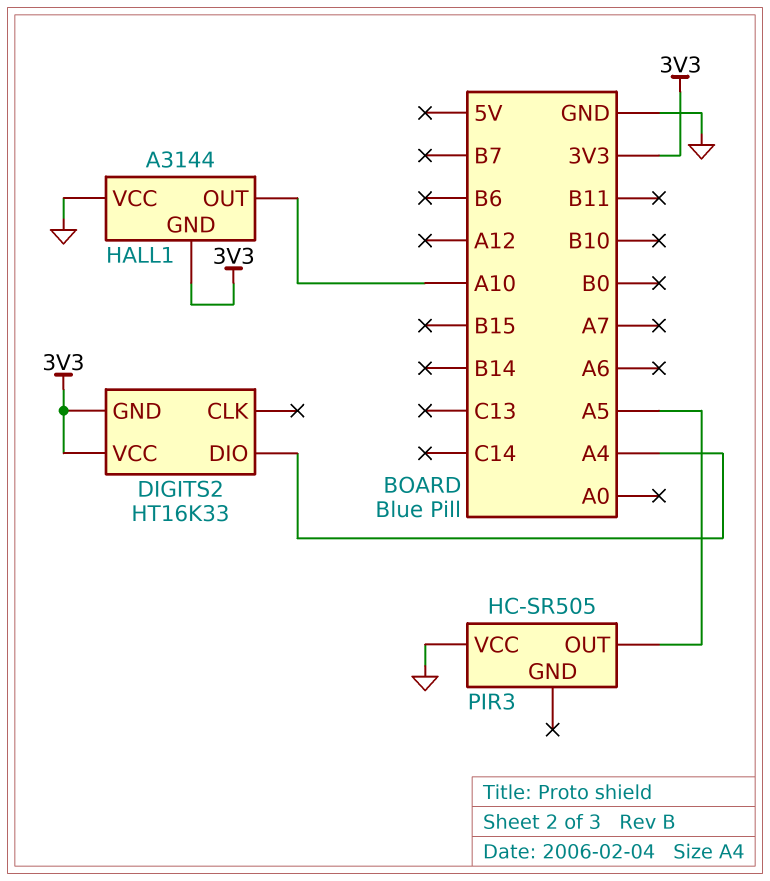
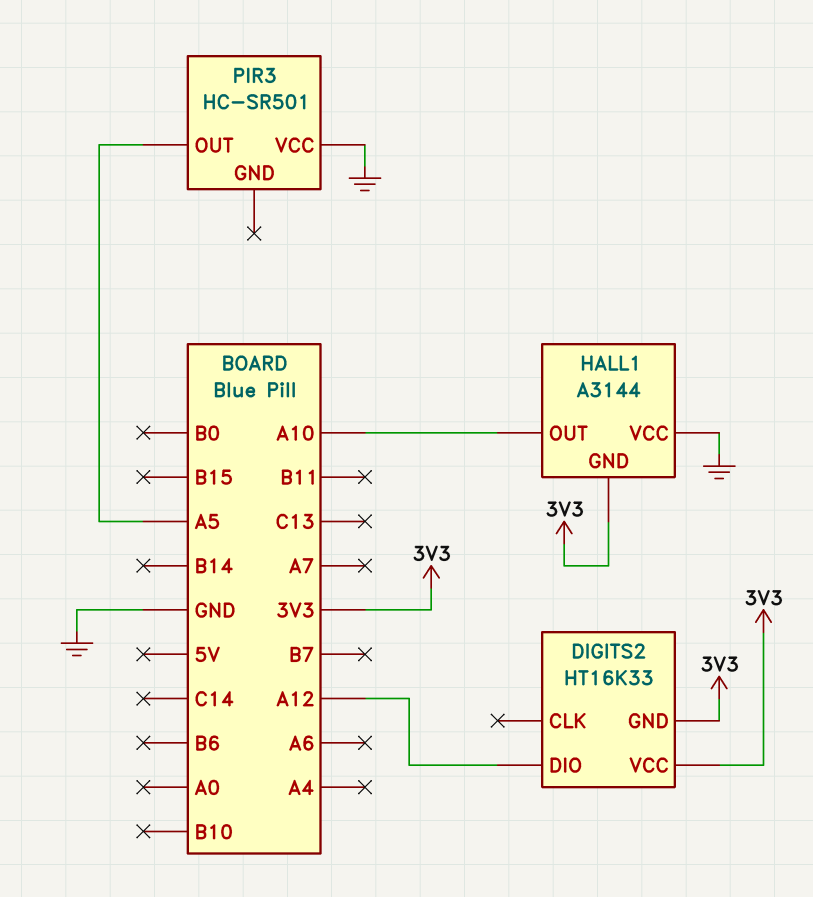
DIGITS2 pin DIO: A4 -> A12
PIR3: HC-SR505 -> HC-SR501

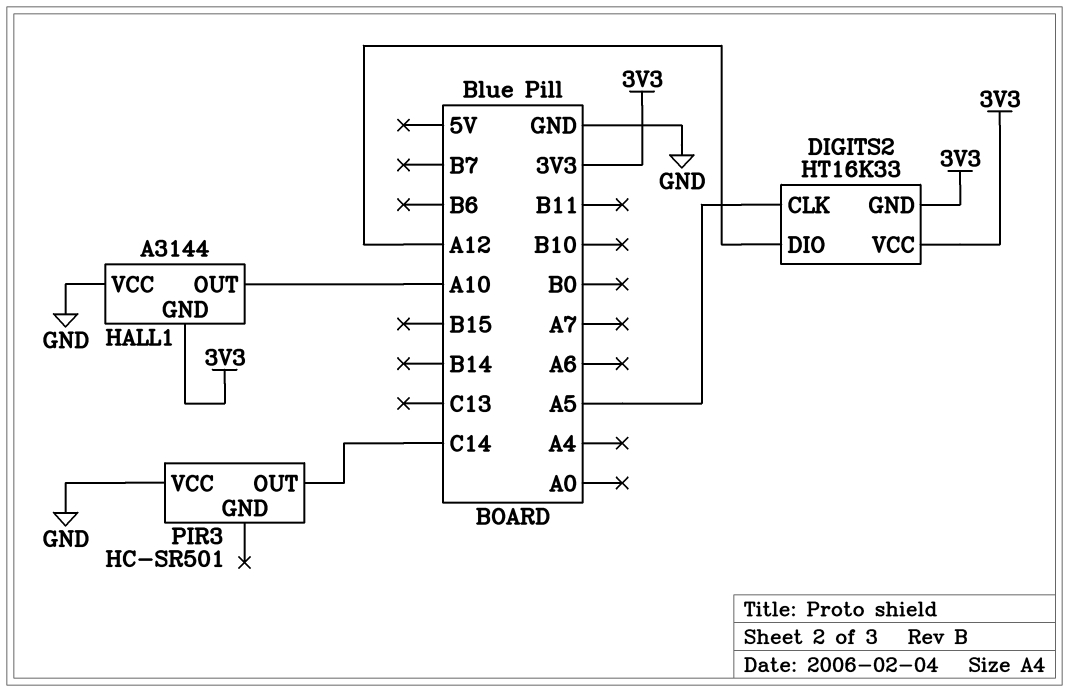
DIGITS2 pin CLK: none -> A5
PIR3 pin OUT: A5 -> C14

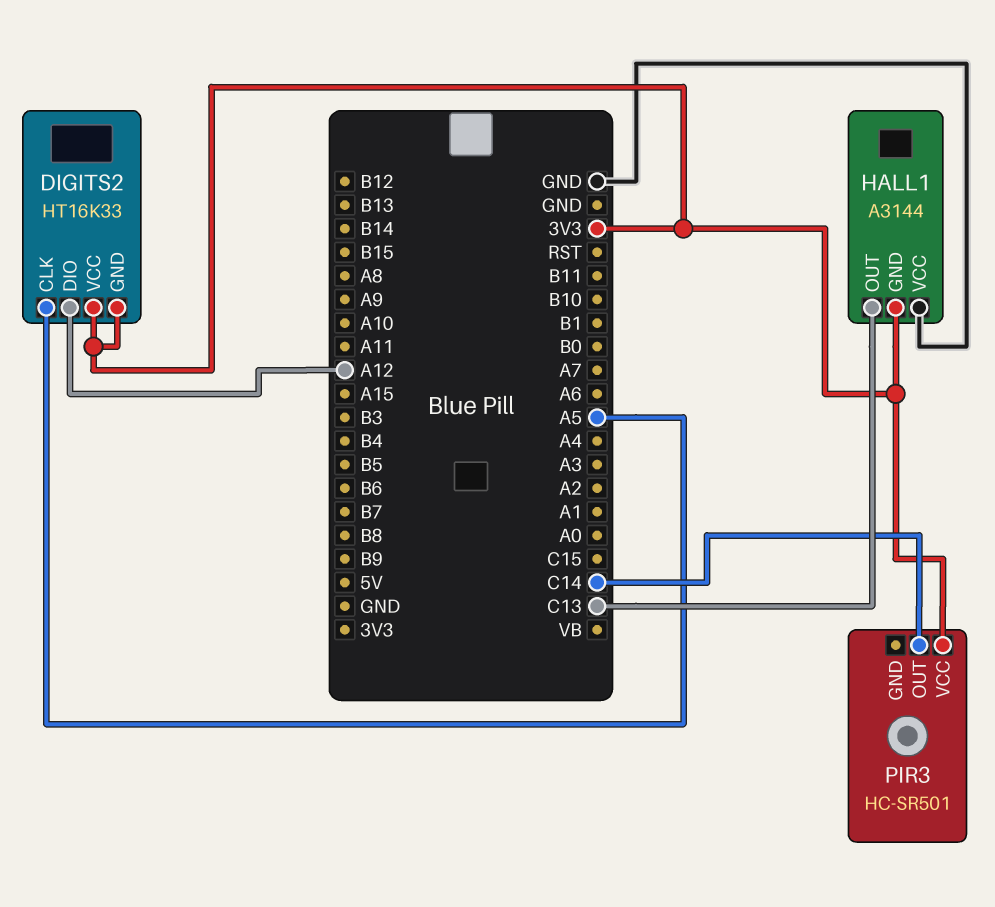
HALL1 pin OUT: A10 -> C13
PIR3 pin VCC: GND -> 3V3

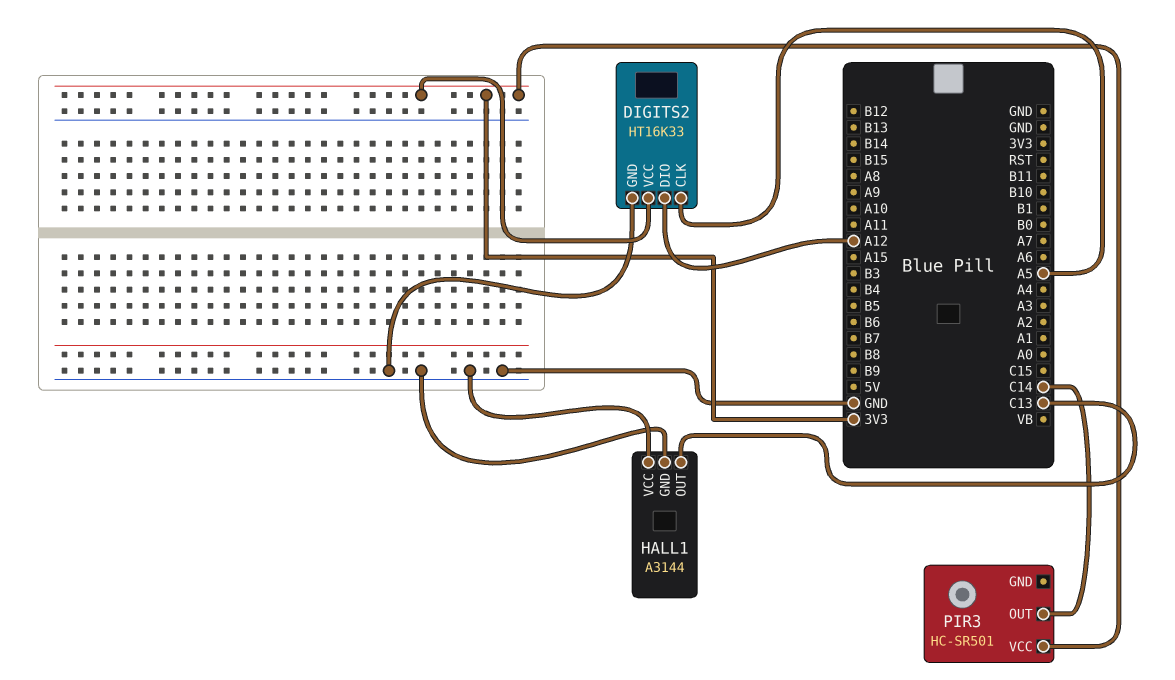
DIGITS2 pin GND: 3V3 -> GND
HALL1 pin GND: 3V3 -> GND

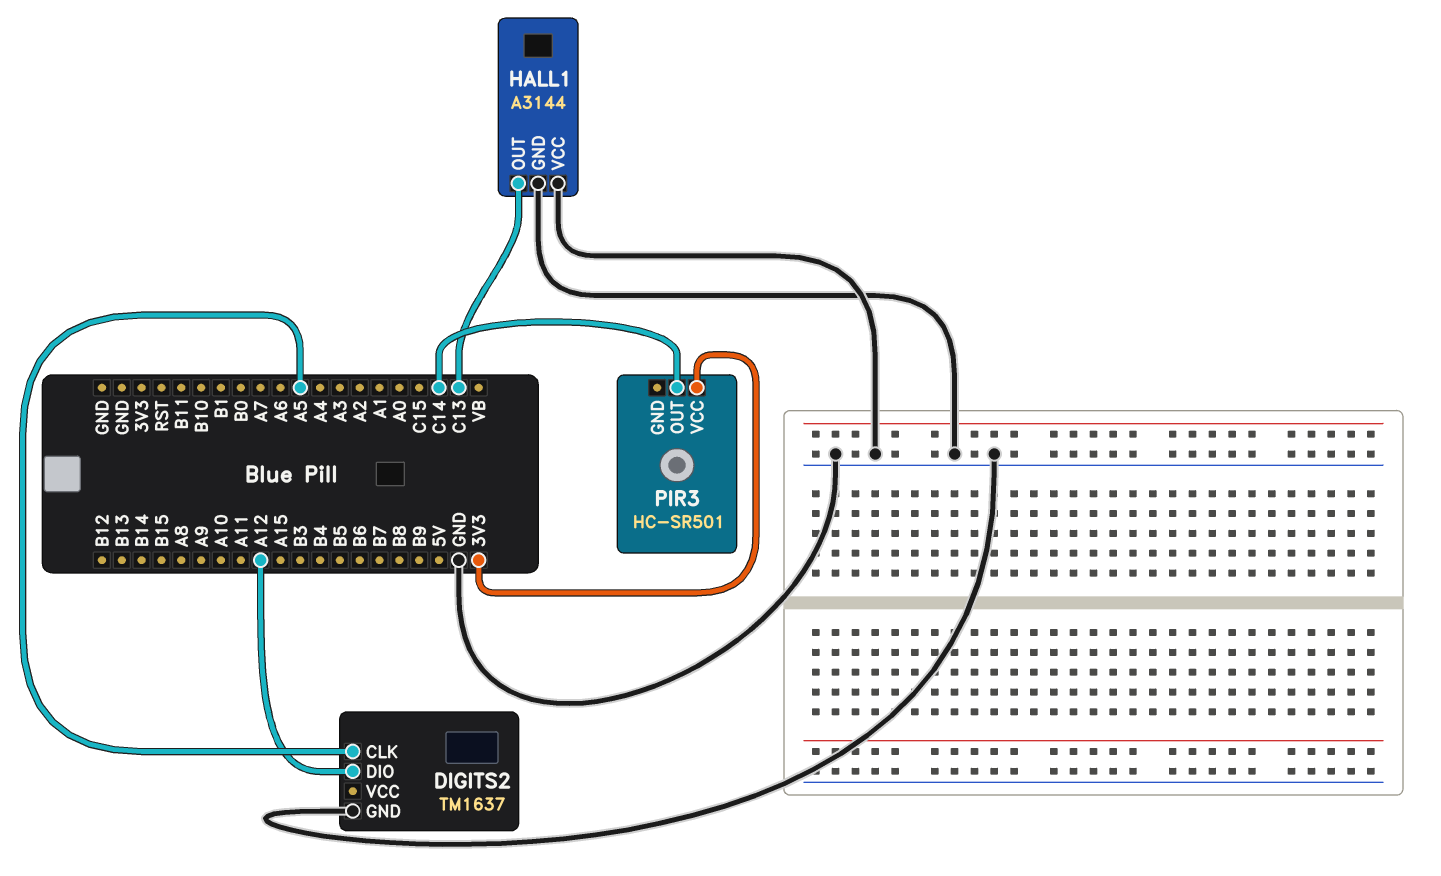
DIGITS2: HT16K33 -> TM1637
DIGITS2 pin VCC: 3V3 -> none

